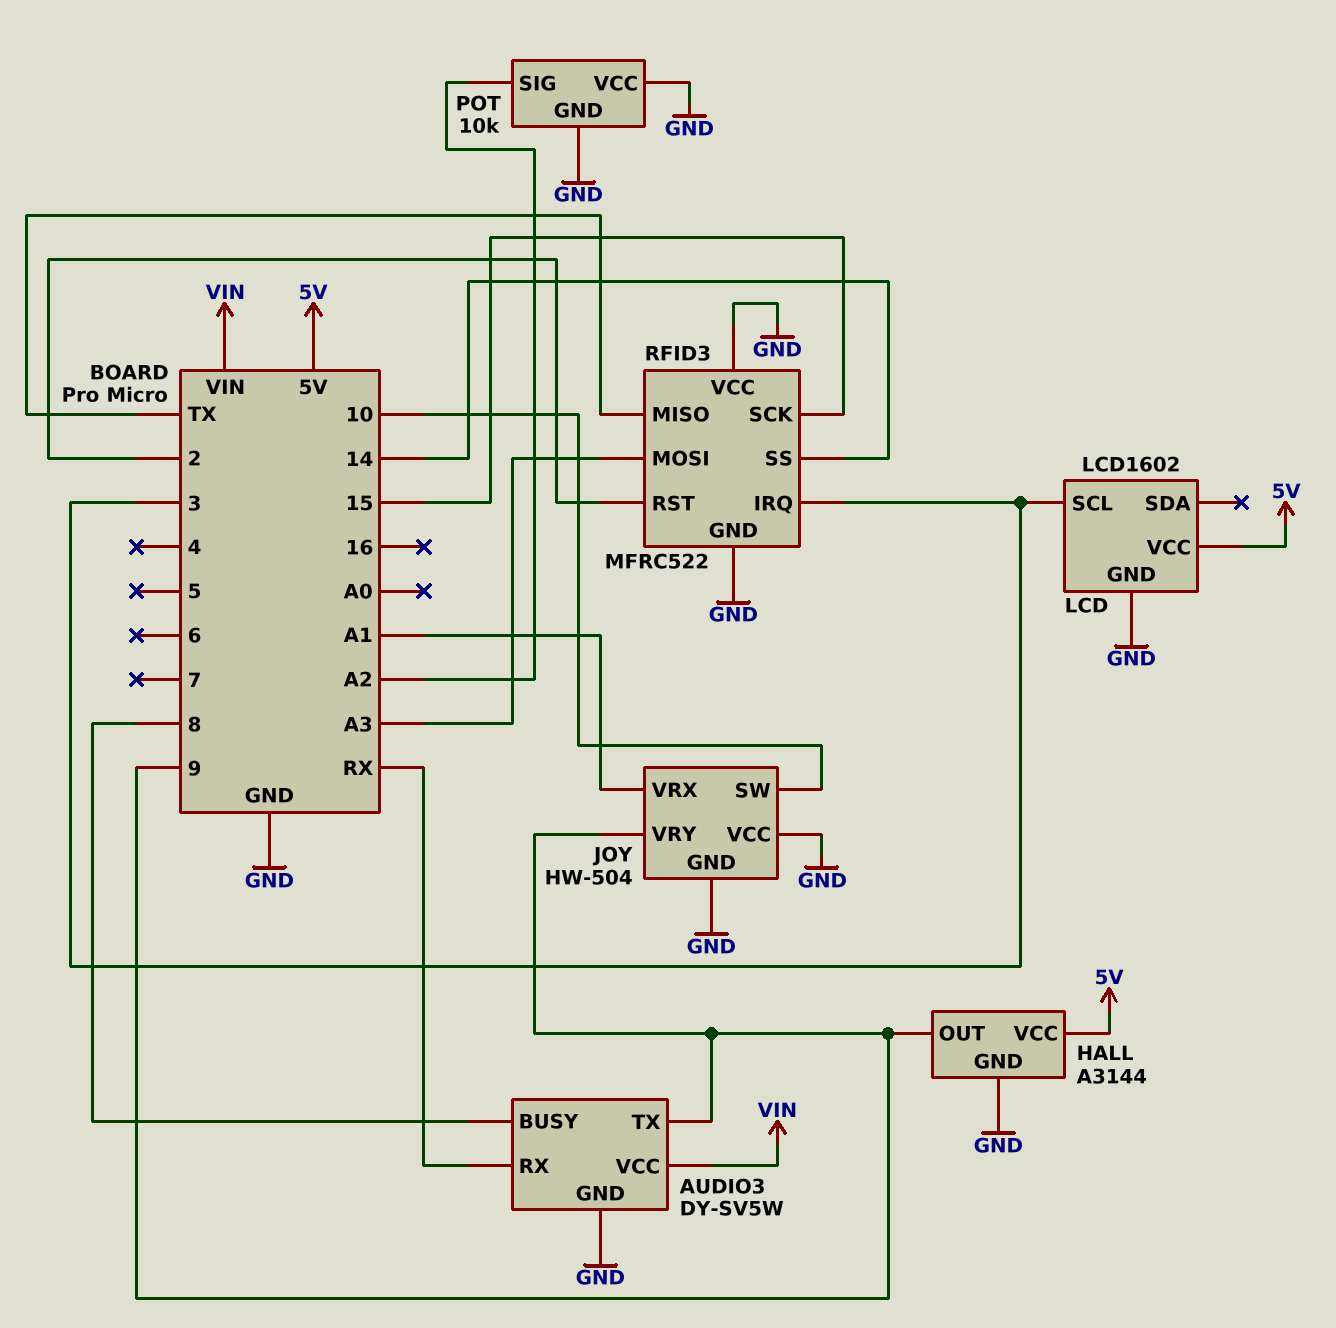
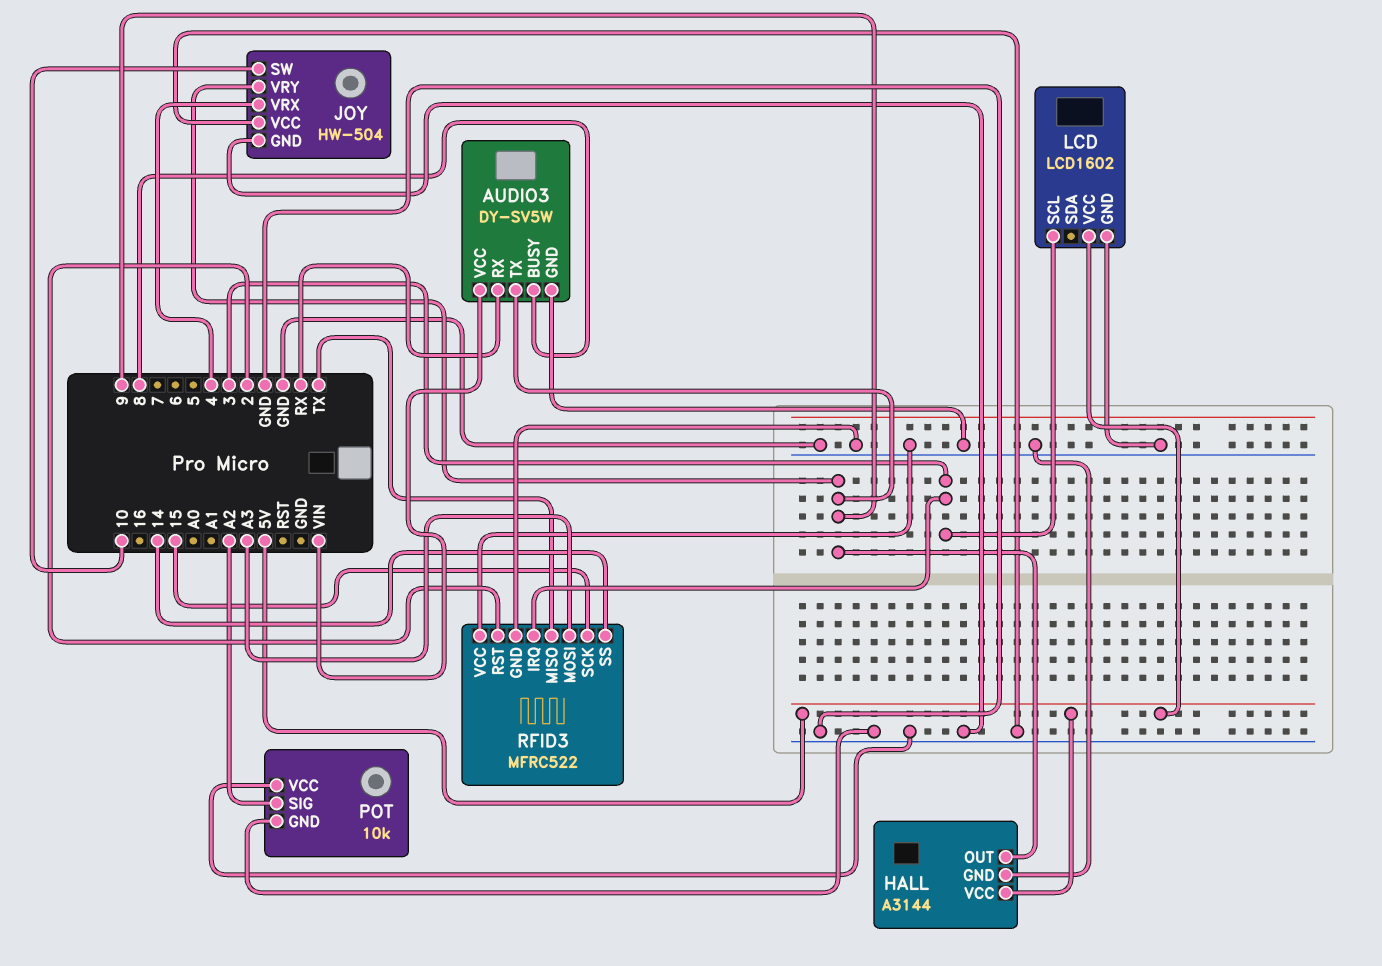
JOY pin VRX: A1 -> 4

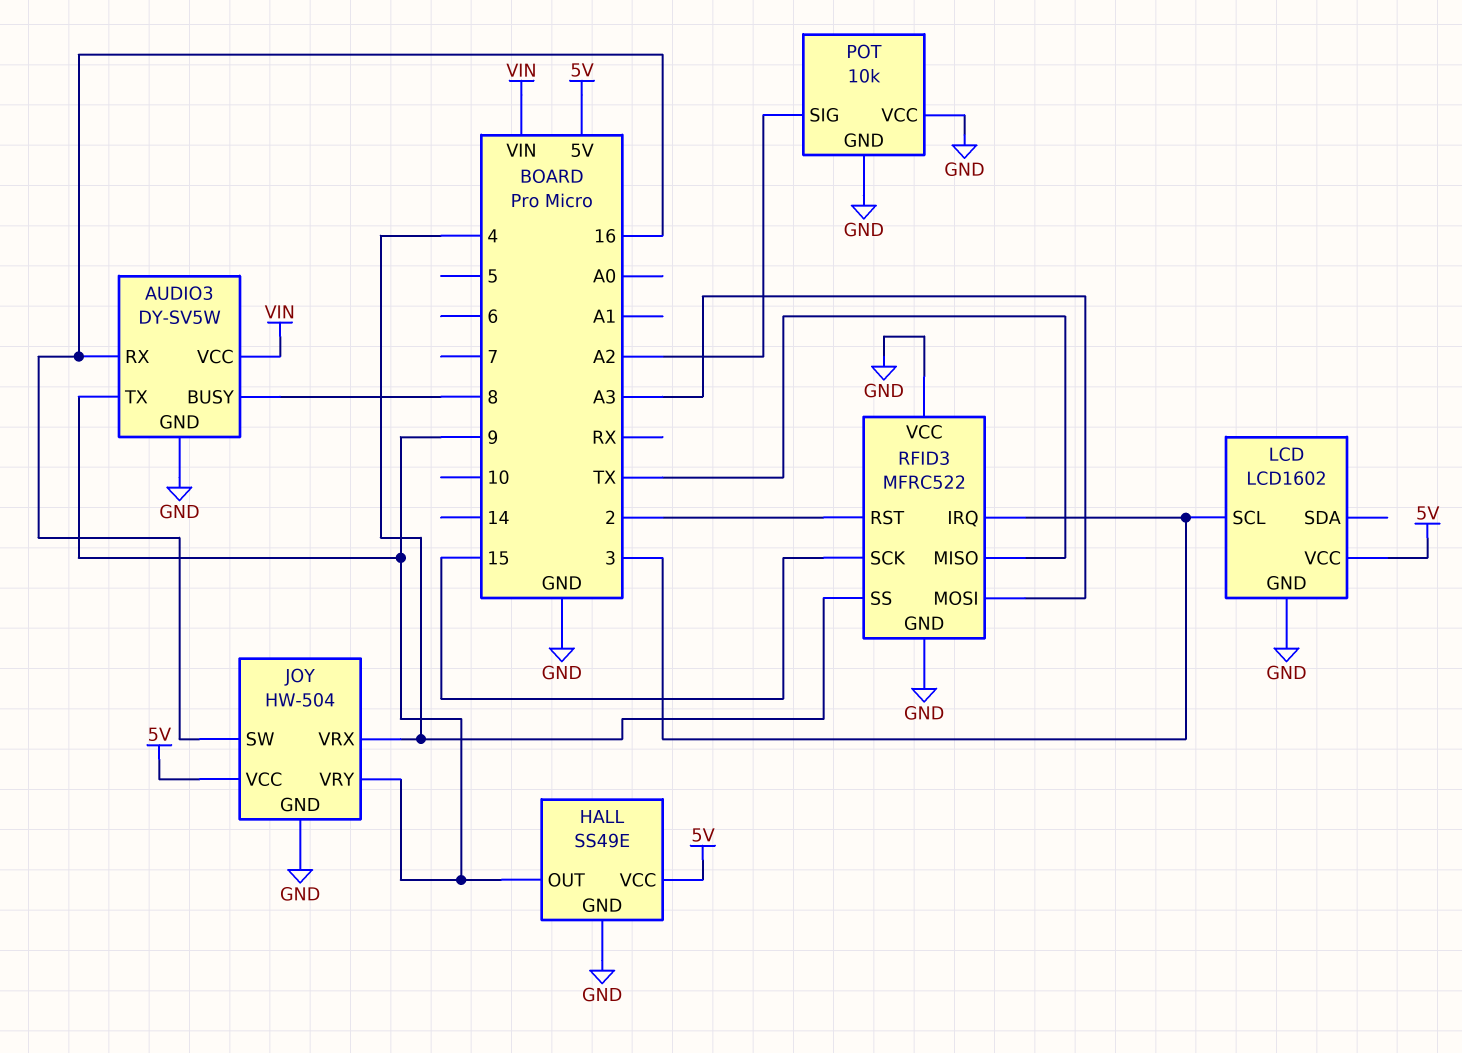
AUDIO3 pin RX: RX -> 16
HALL: A3144 -> SS49E
JOY pin SW: 10 -> 16
JOY pin VCC: GND -> 5V
RFID3 pin SS: 14 -> 4

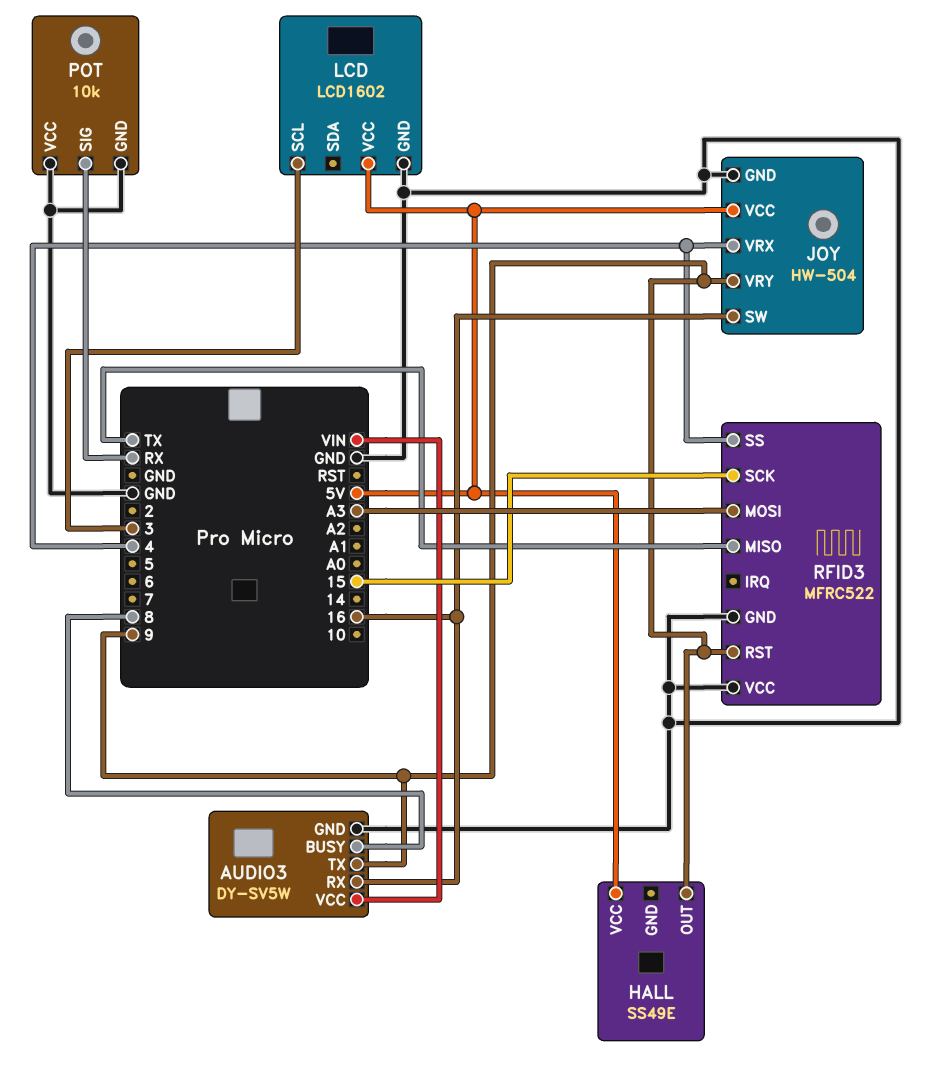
HALL pin GND: GND -> none
POT pin SIG: A2 -> RX
RFID3 pin IRQ: 3 -> none
RFID3 pin RST: 2 -> 9

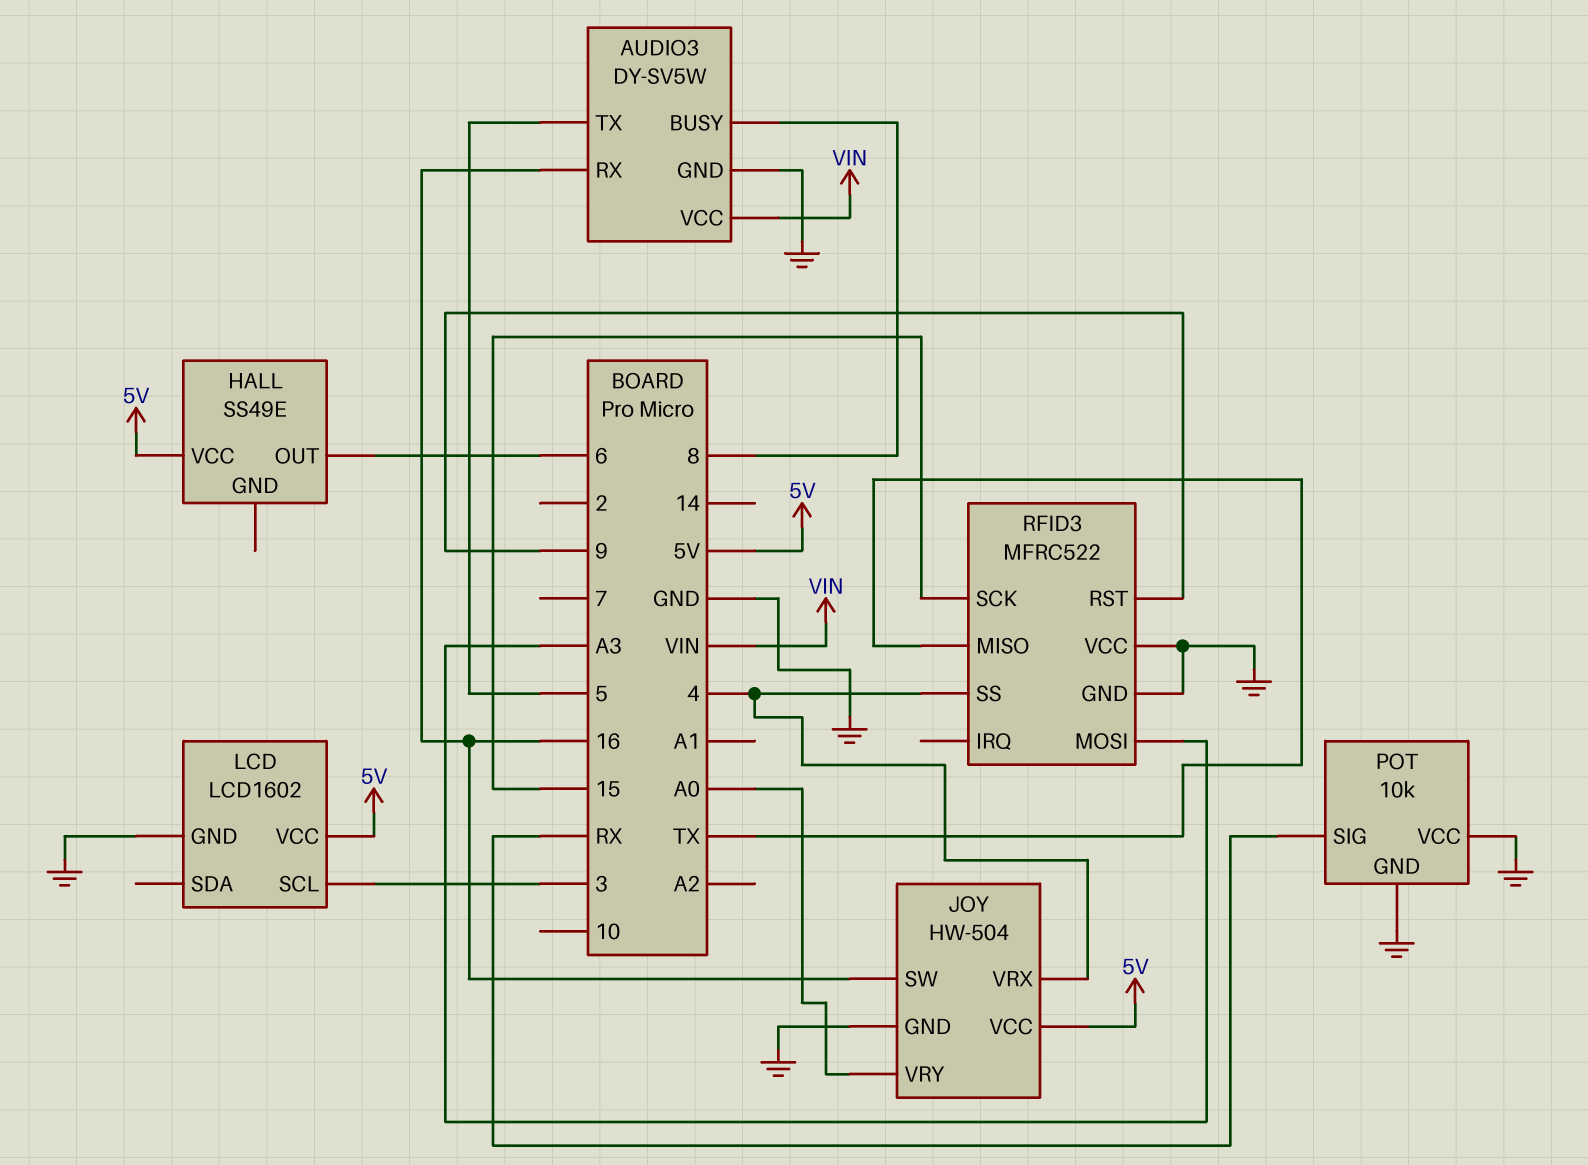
AUDIO3 pin TX: 9 -> 5
HALL pin OUT: 9 -> 6
JOY pin VRY: 9 -> A0

